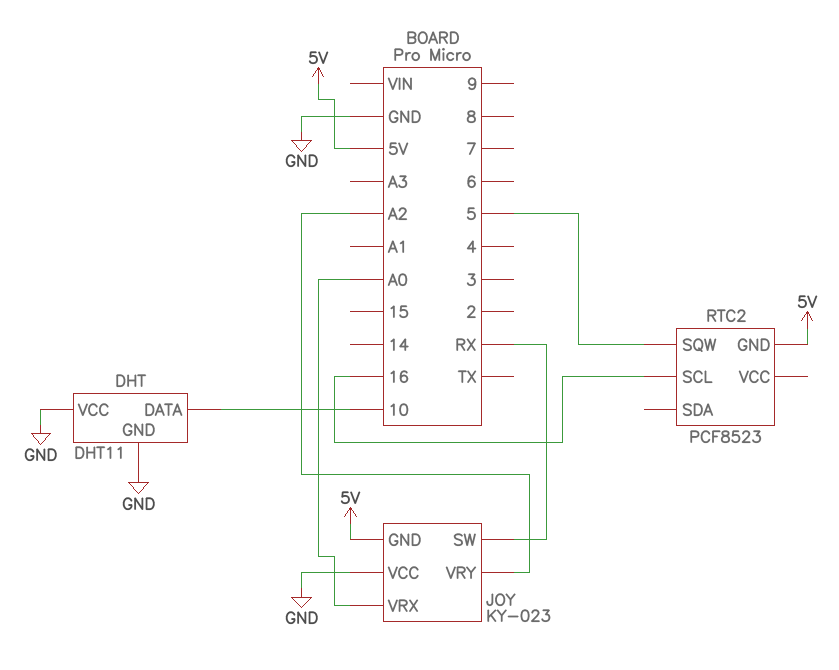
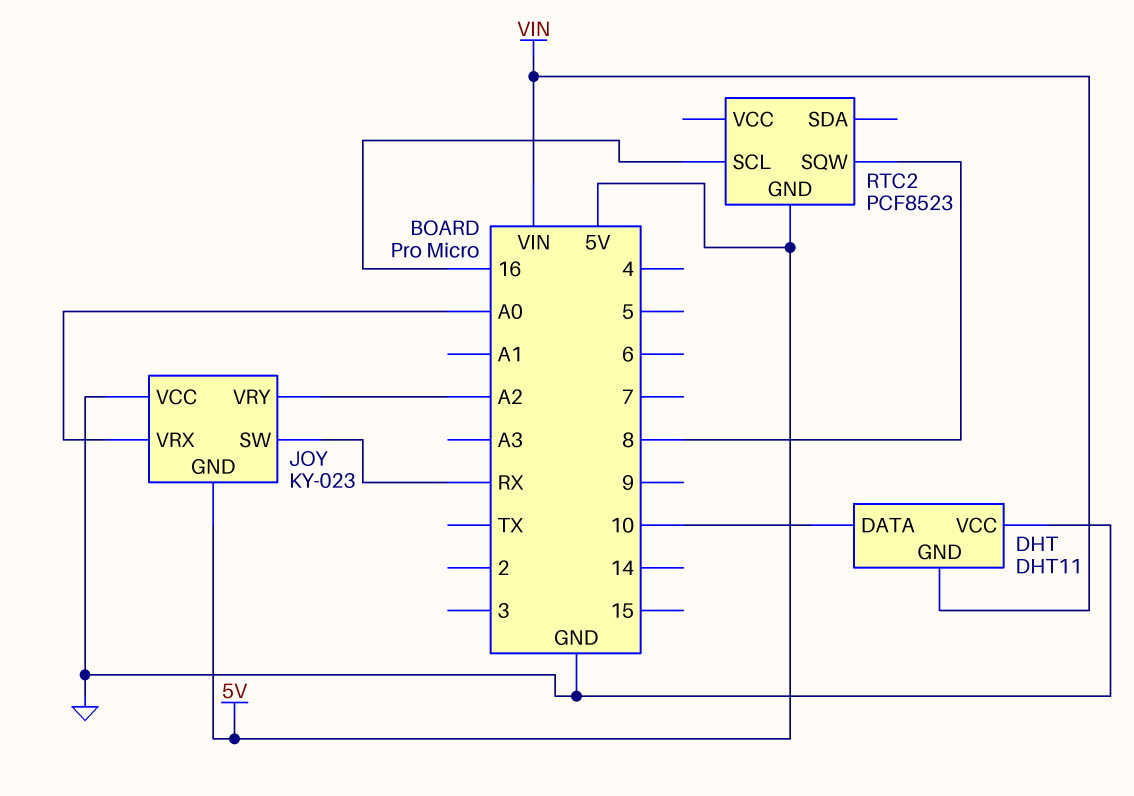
DHT pin GND: GND -> VIN
RTC2 pin SQW: 5 -> 8

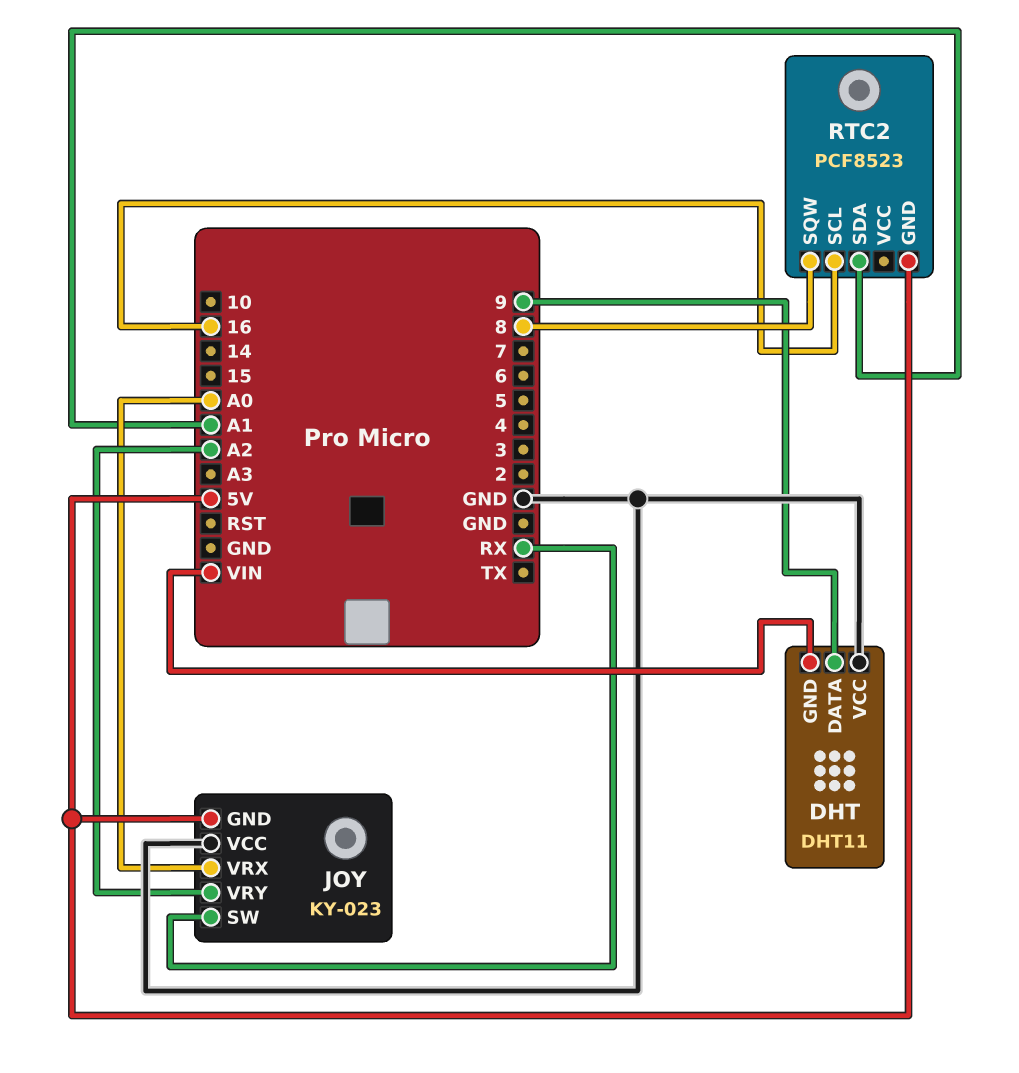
DHT pin DATA: 10 -> 9
RTC2 pin SDA: none -> A1

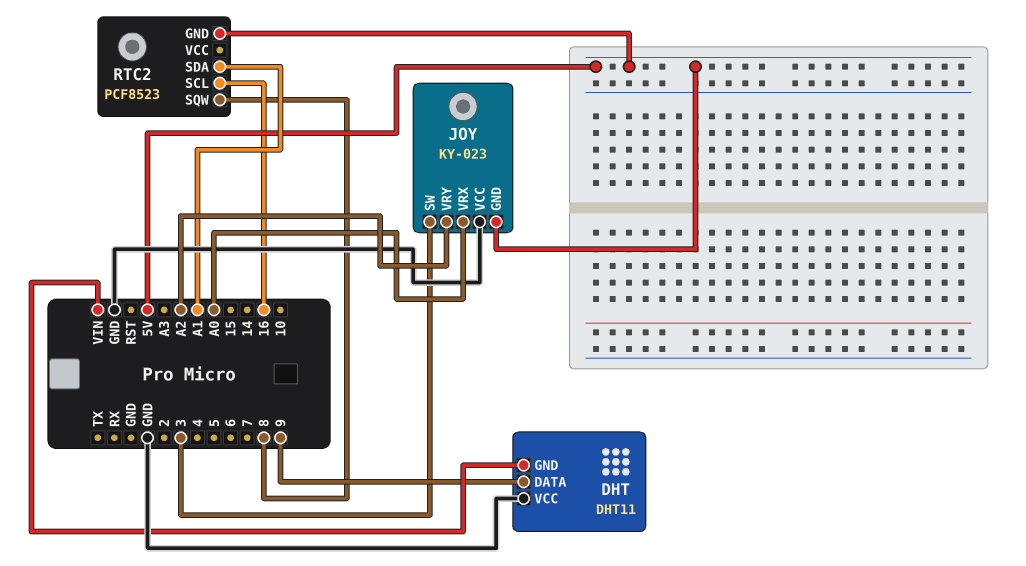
JOY pin SW: RX -> 3

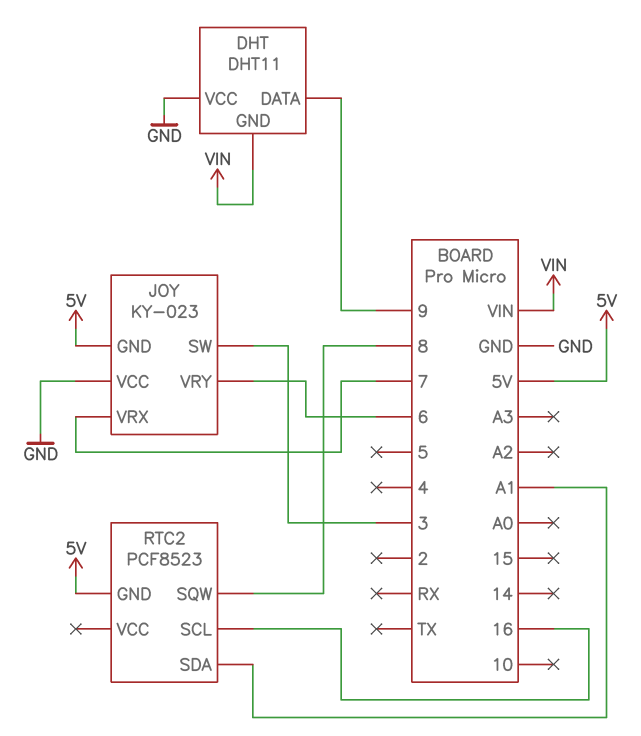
JOY pin VRX: A0 -> 7
JOY pin VRY: A2 -> 6

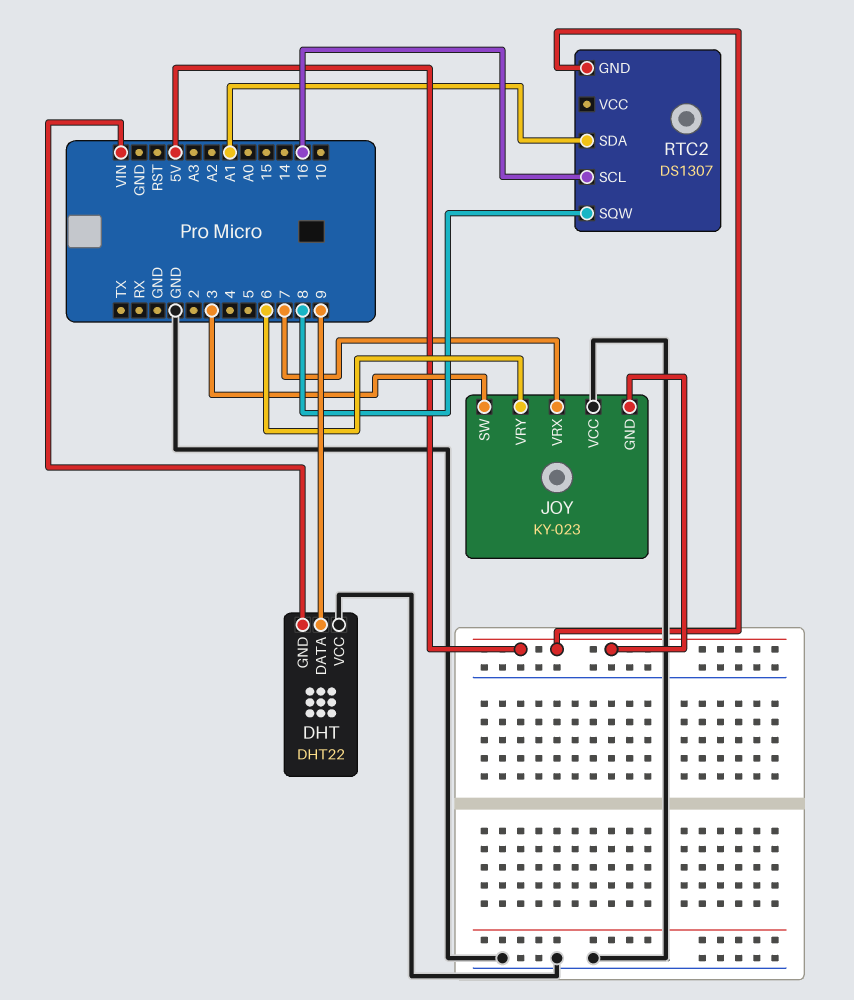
DHT: DHT11 -> DHT22
RTC2: PCF8523 -> DS1307

